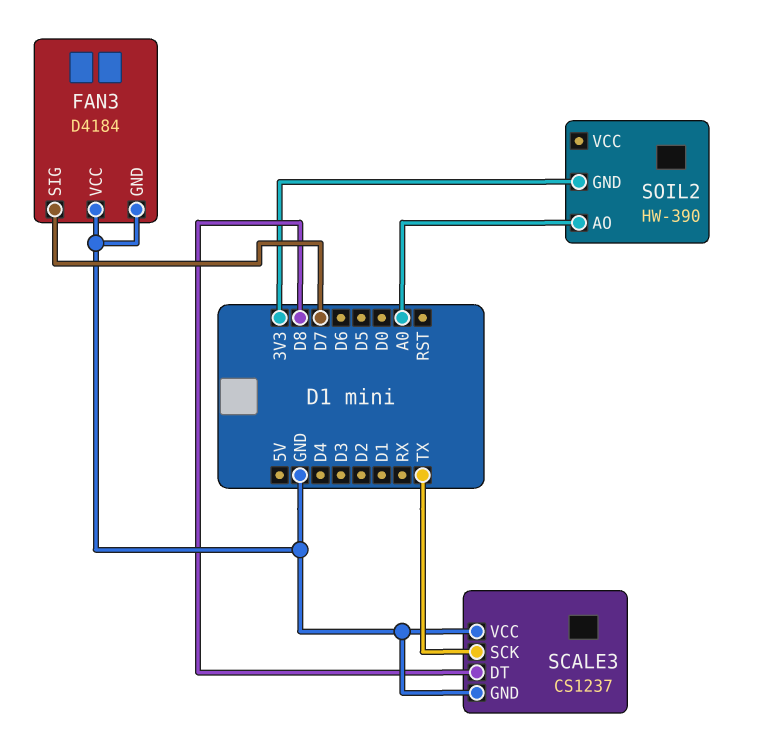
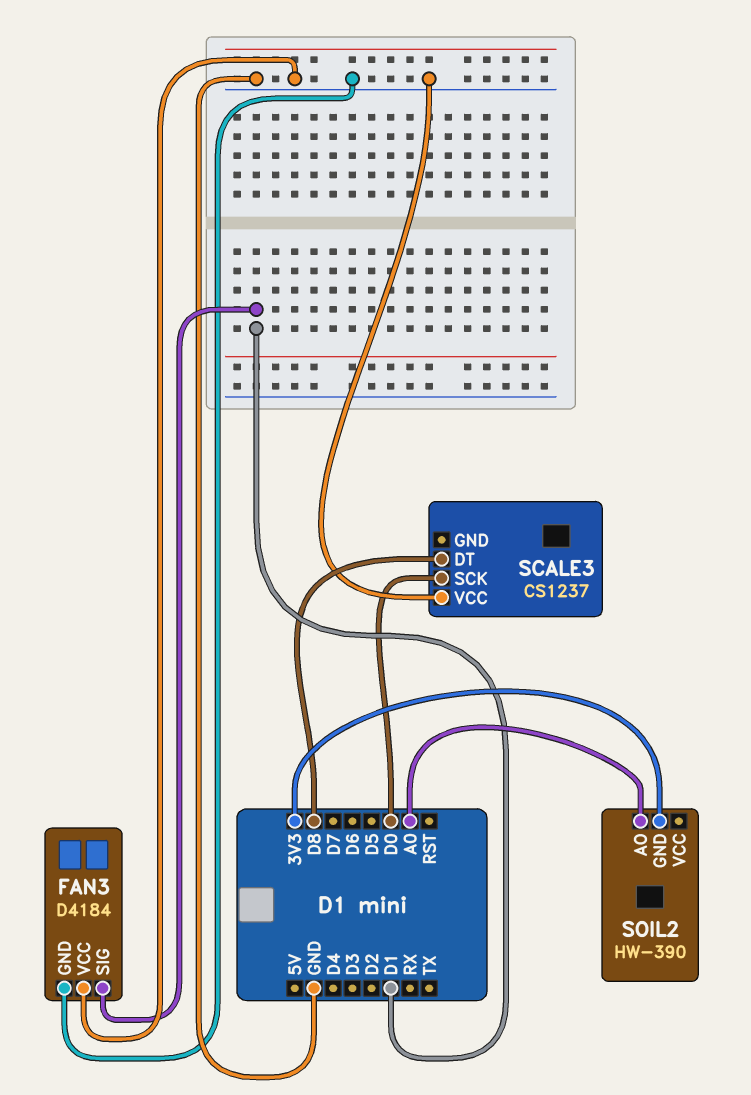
FAN3 pin SIG: D7 -> D1
SCALE3 pin GND: GND -> none
SCALE3 pin SCK: TX -> D0

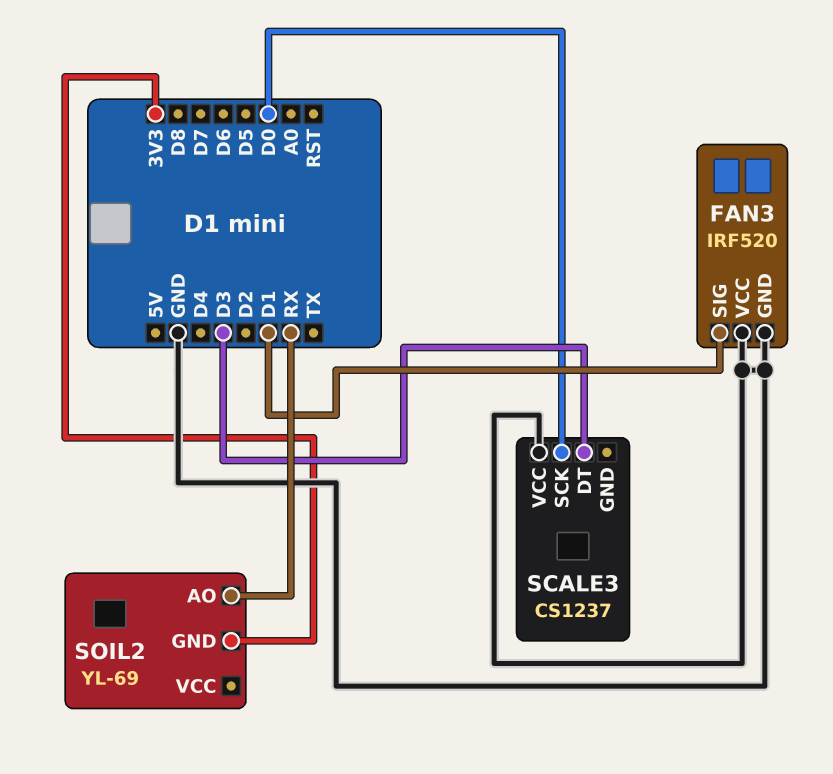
FAN3: D4184 -> IRF520
SCALE3 pin DT: D8 -> D3
SOIL2: HW-390 -> YL-69
SOIL2 pin AO: A0 -> RX

